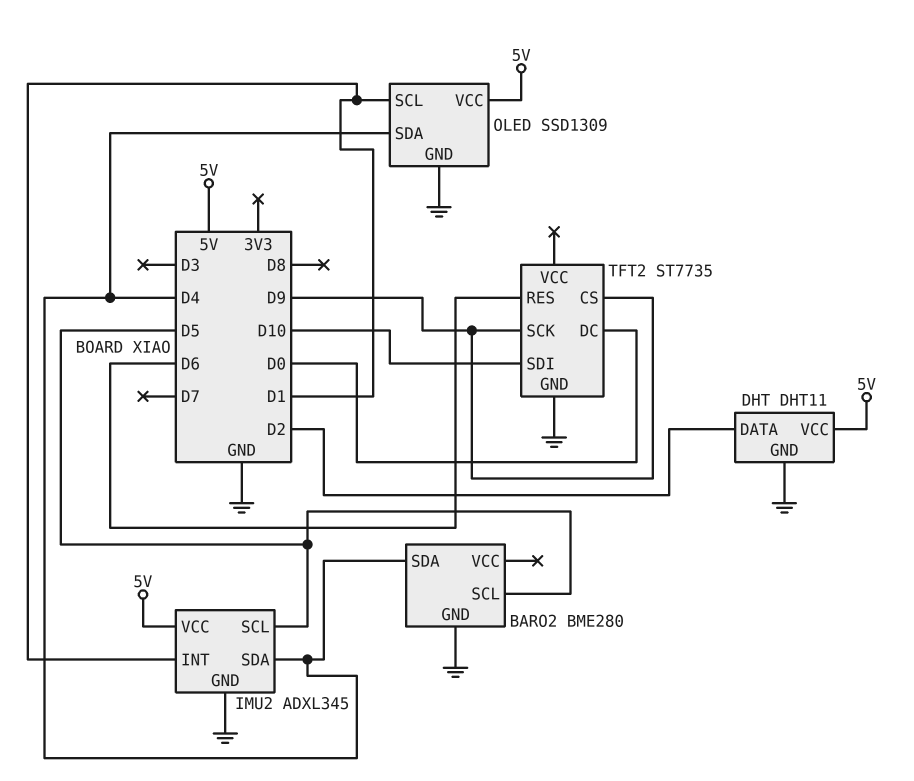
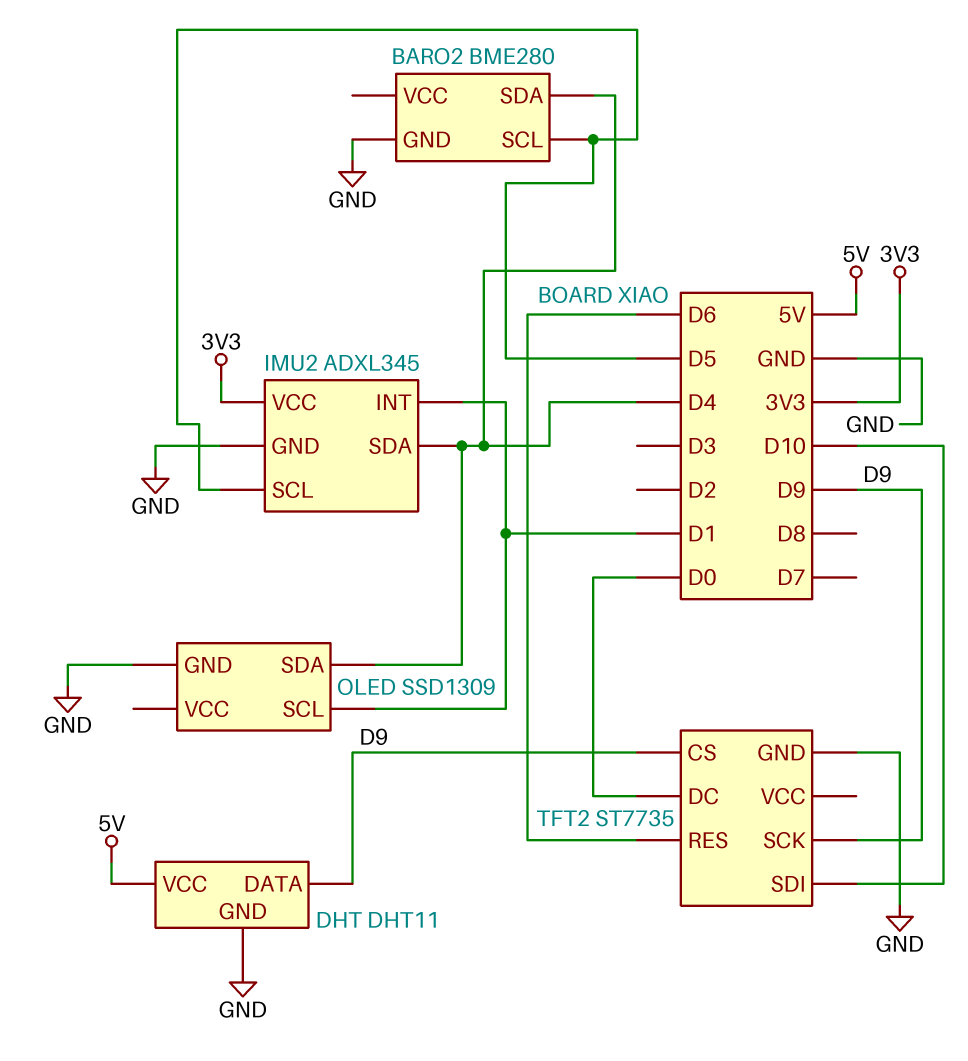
DHT pin DATA: D2 -> D9
IMU2 pin VCC: 5V -> 3V3
OLED pin VCC: 5V -> none

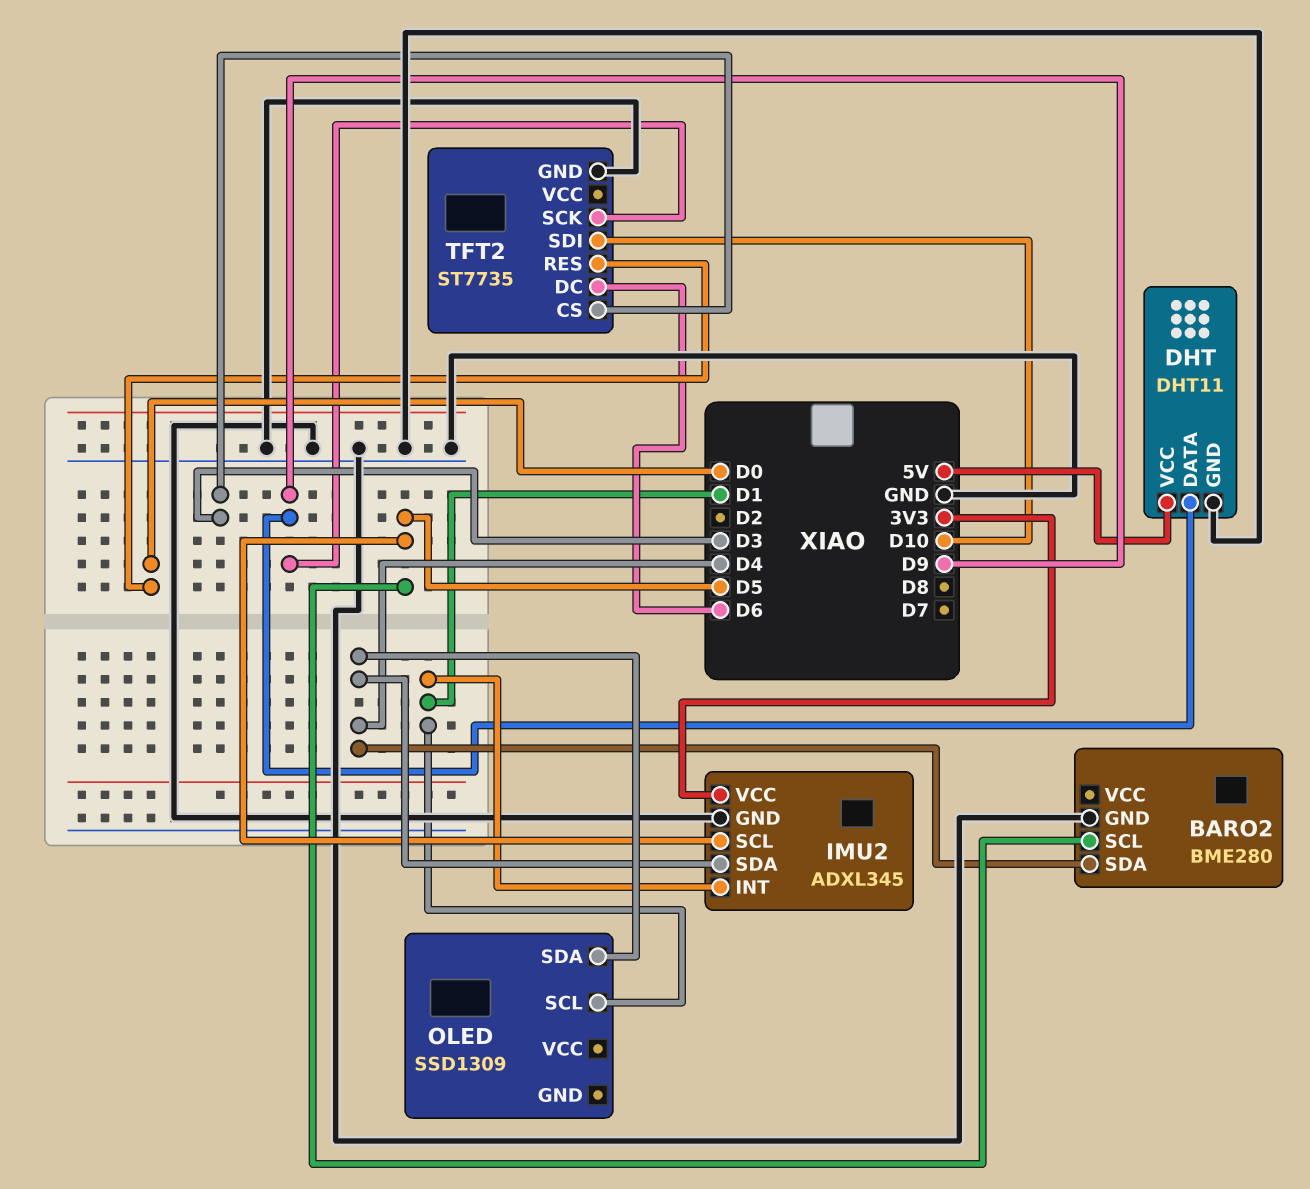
OLED pin GND: GND -> none
TFT2 pin CS: D9 -> D3
TFT2 pin DC: D0 -> D6
TFT2 pin RES: D6 -> D0

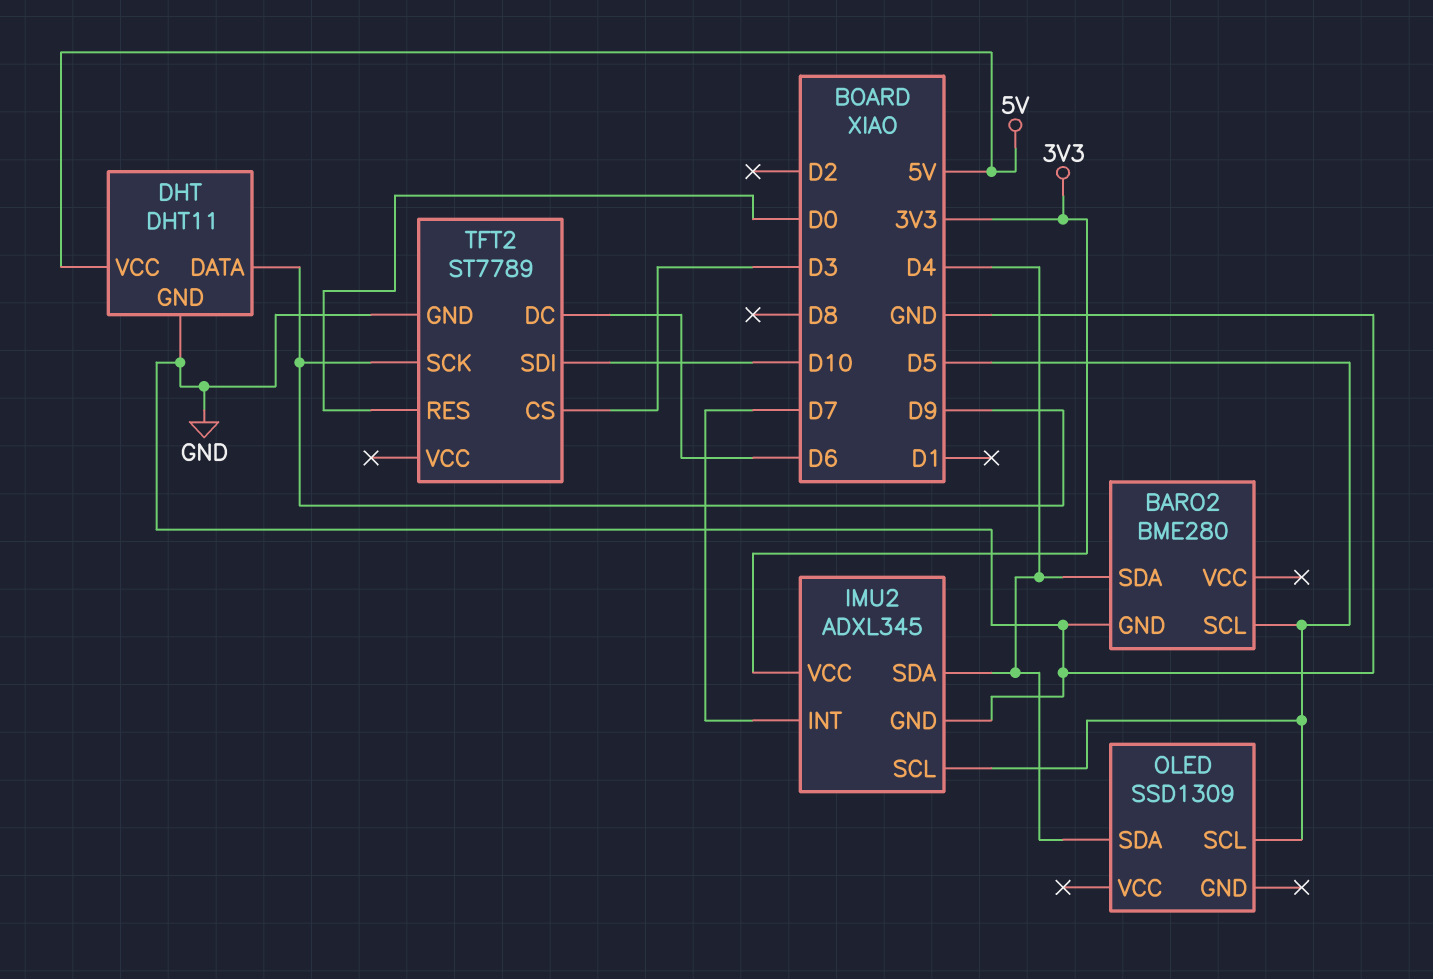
IMU2 pin INT: D1 -> D7
OLED pin SCL: D1 -> D5
TFT2: ST7735 -> ST7789

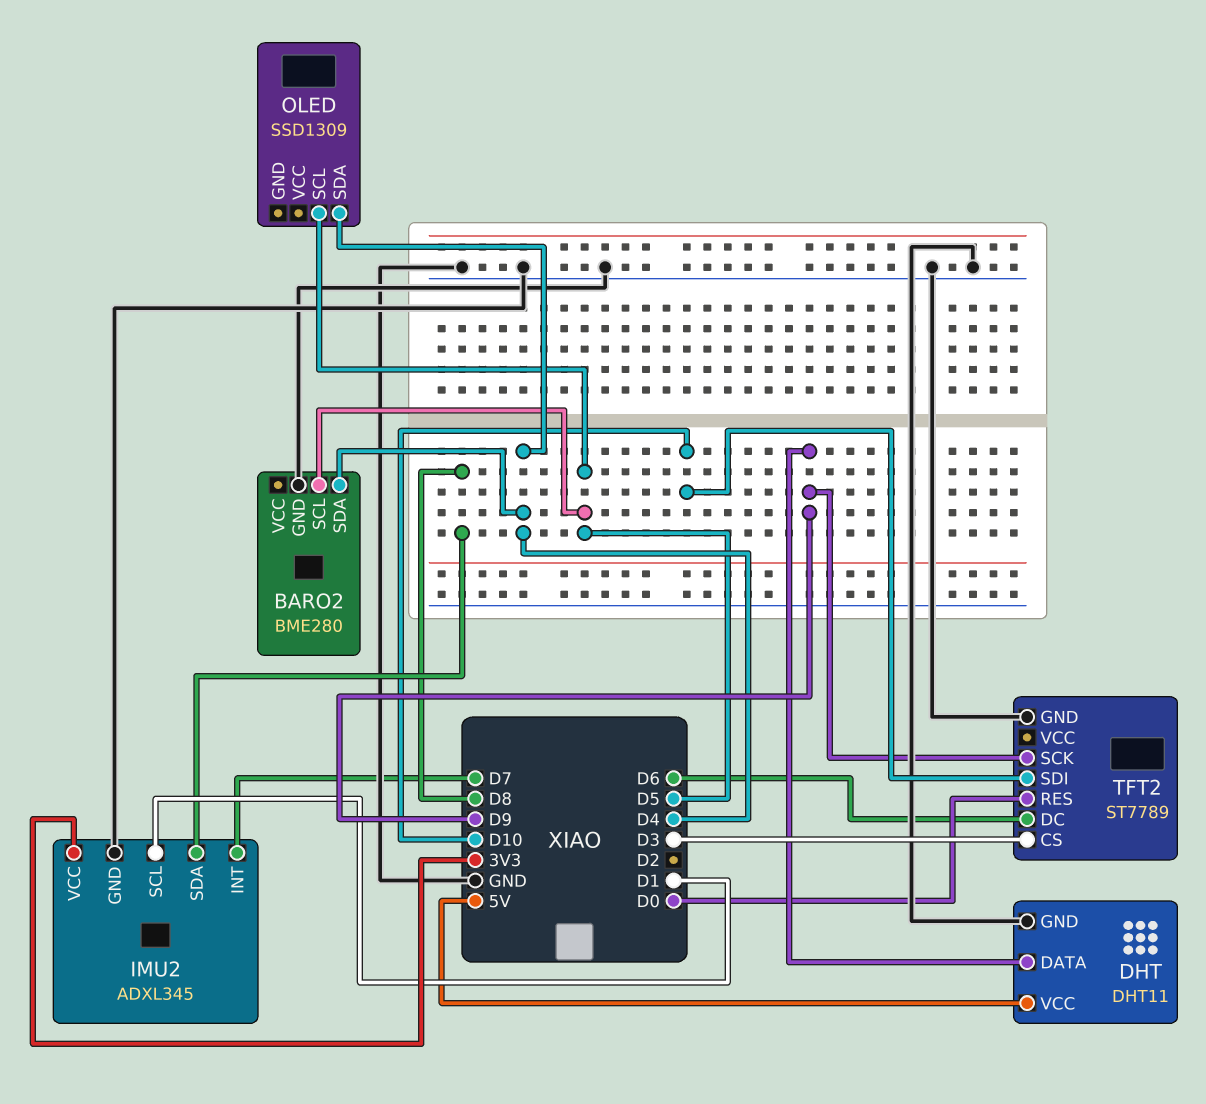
IMU2 pin SCL: D5 -> D1
IMU2 pin SDA: D4 -> D8

